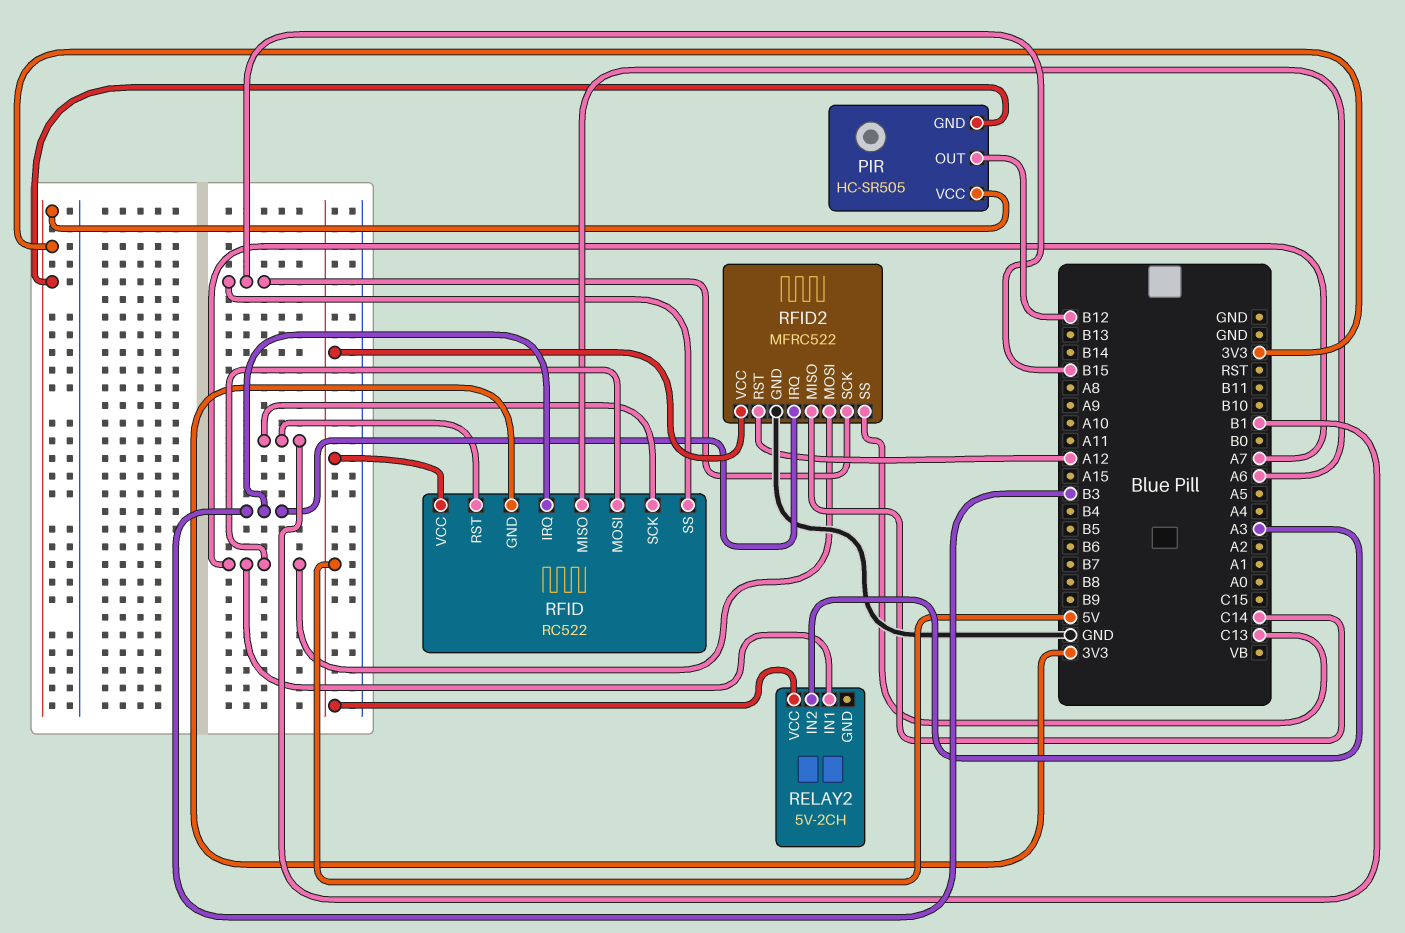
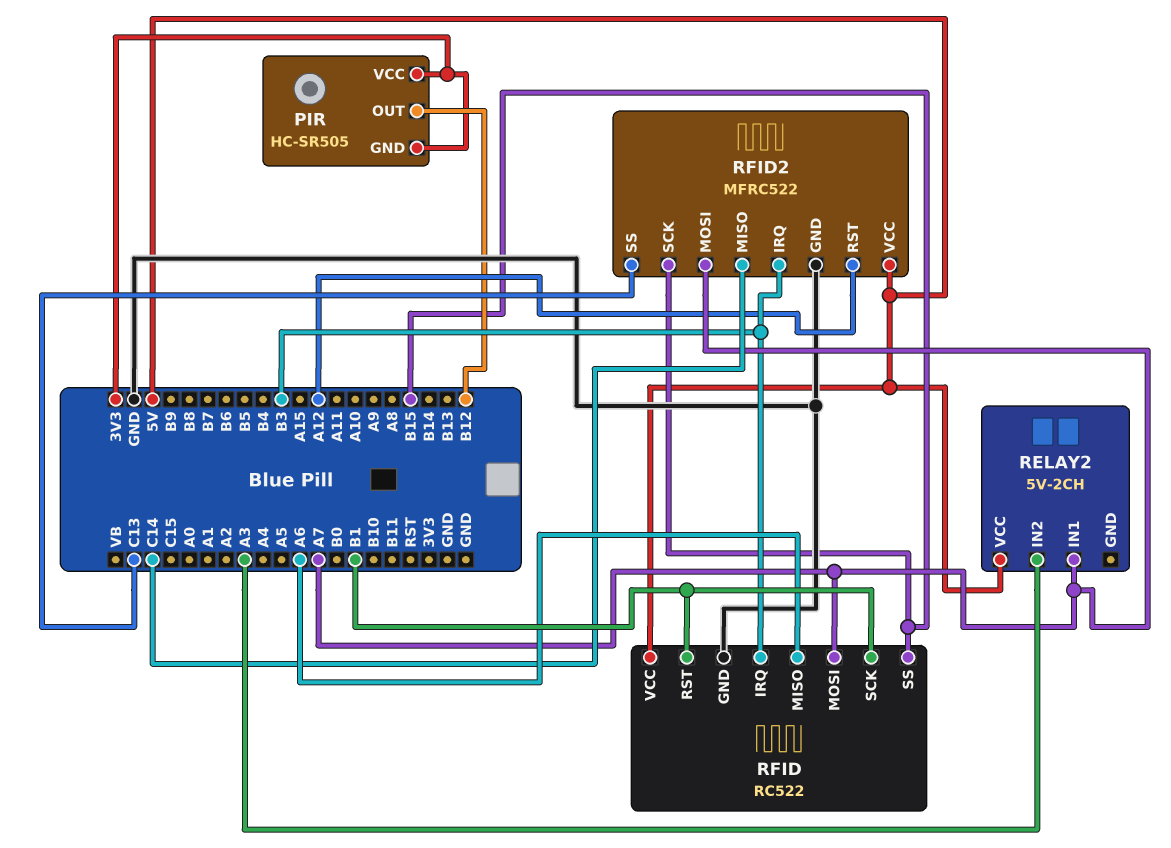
RFID pin GND: 3V3 -> GND

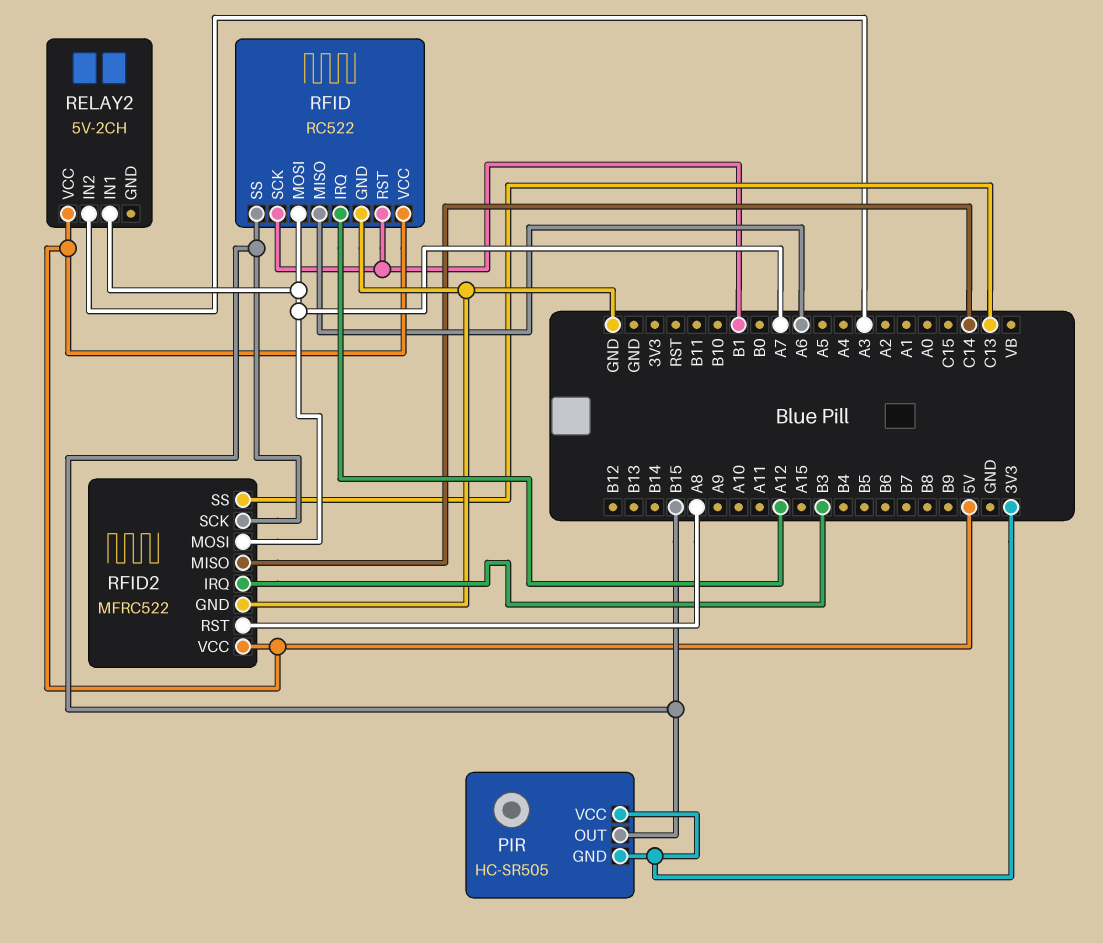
PIR pin OUT: B12 -> B15
RFID pin IRQ: B3 -> A12
RFID2 pin RST: A12 -> A8

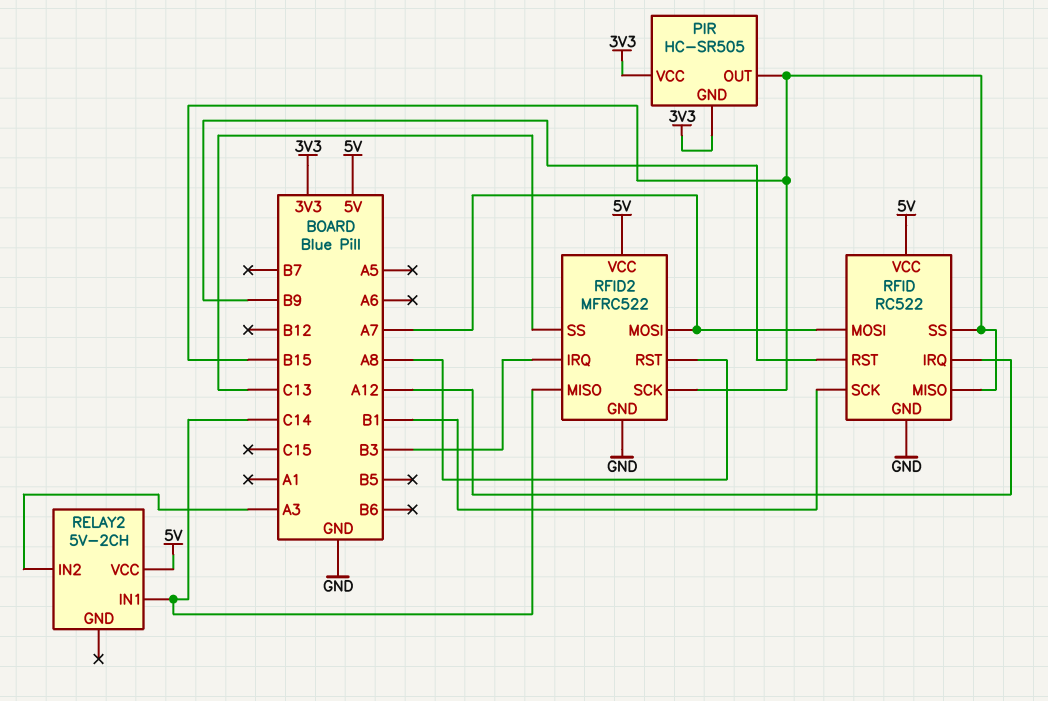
RELAY2 pin IN1: A7 -> C14
RFID pin MISO: A6 -> B15
RFID pin RST: B1 -> B9

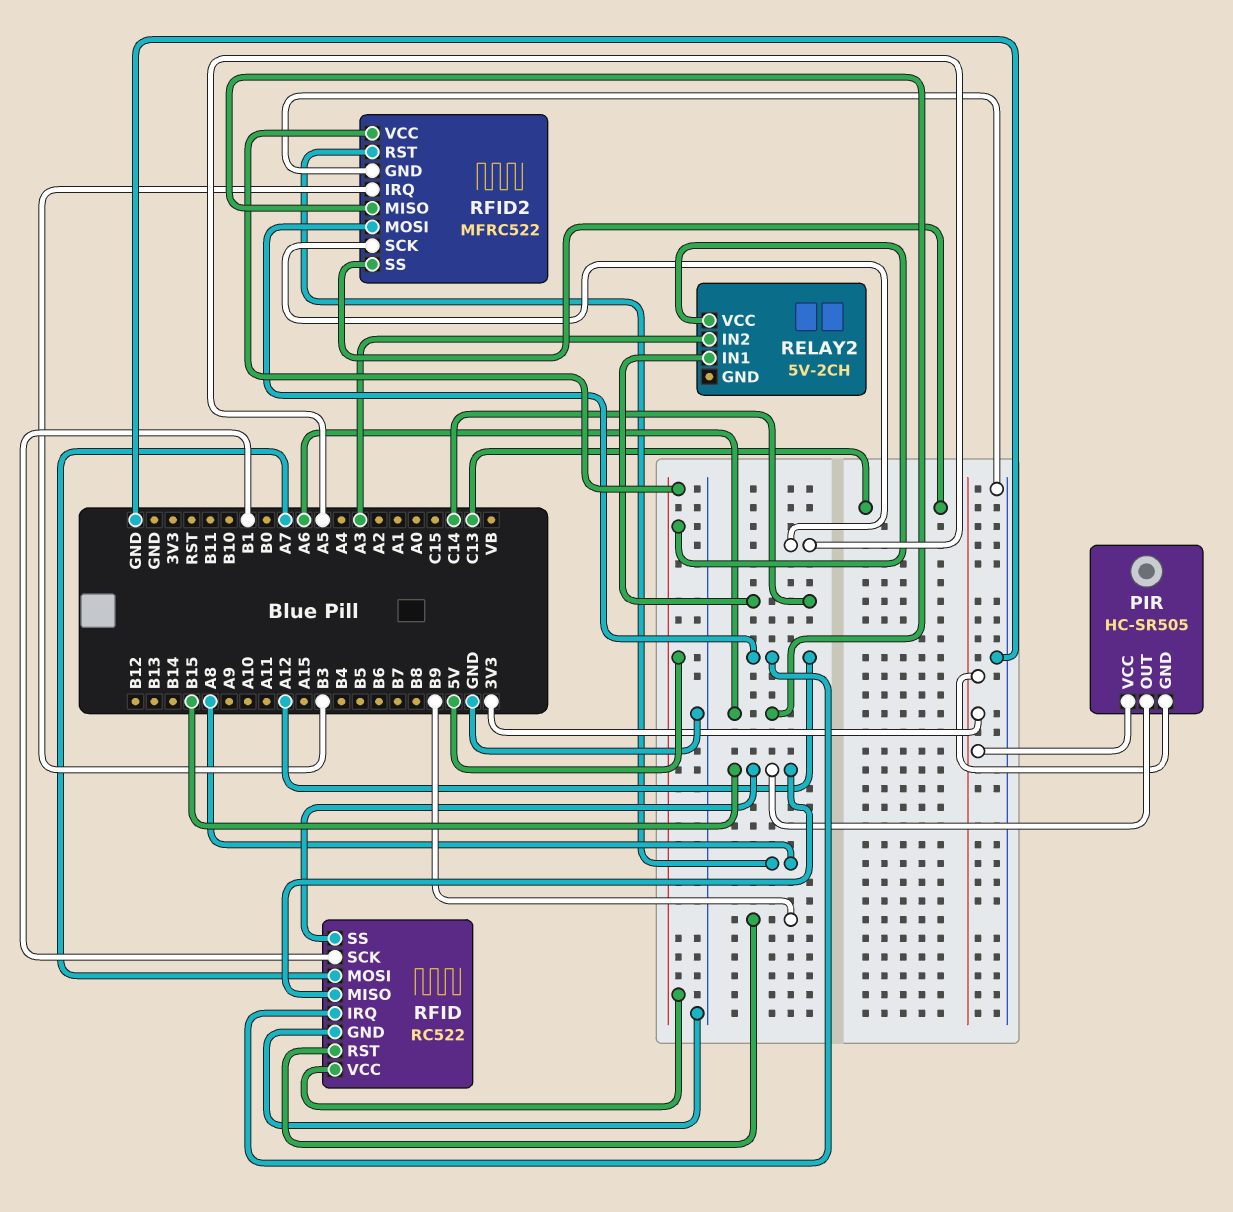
RFID2 pin MISO: C14 -> A6
RFID2 pin MOSI: A7 -> A12
RFID2 pin SCK: B15 -> A5

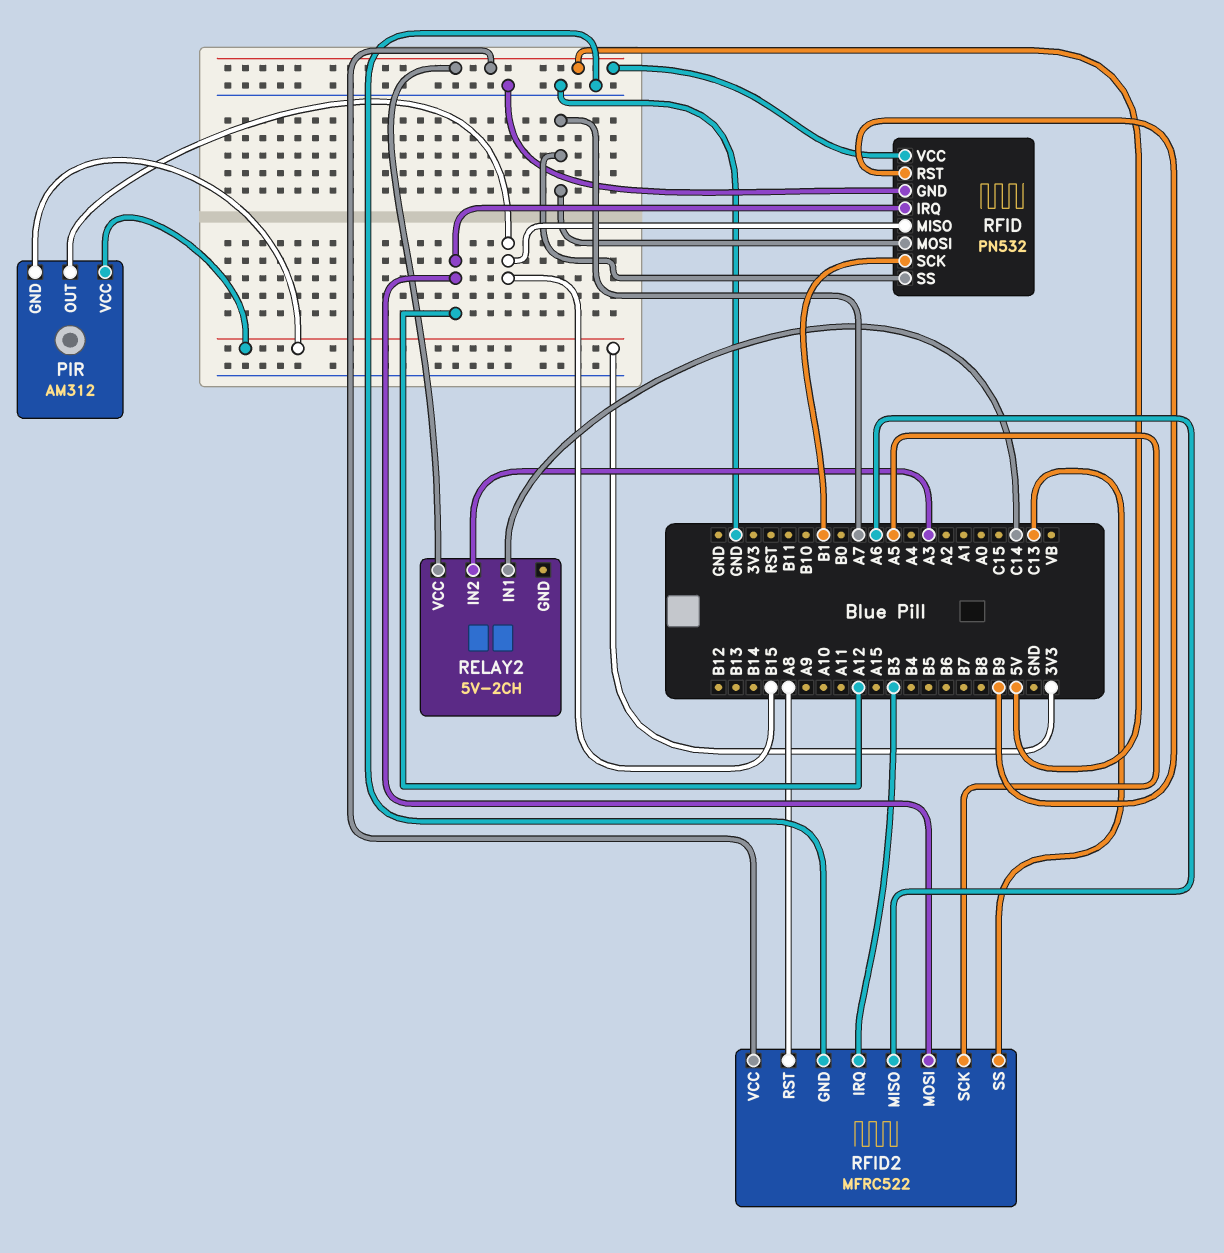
PIR: HC-SR505 -> AM312
RFID: RC522 -> PN532
RFID pin SS: B15 -> A7

